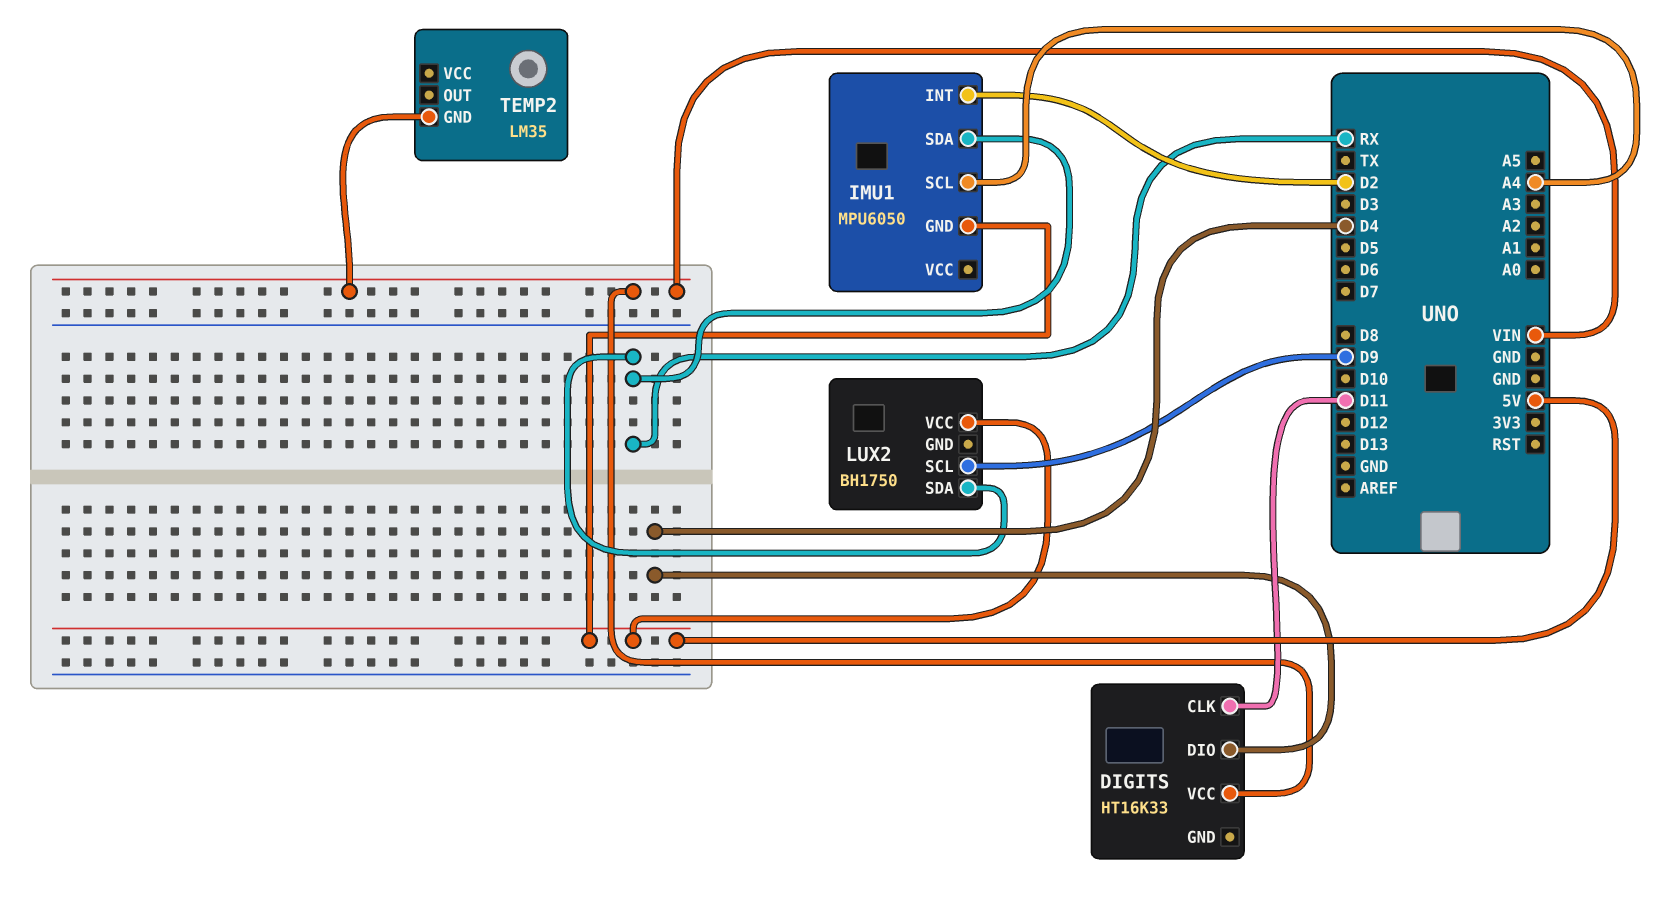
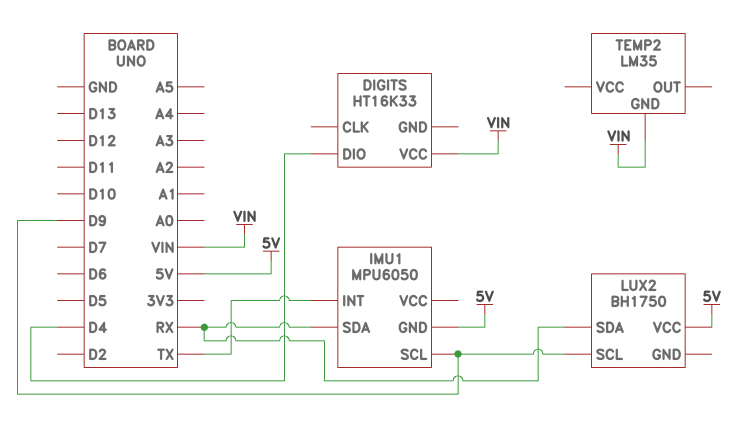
DIGITS pin CLK: D11 -> none
IMU1 pin INT: D2 -> TX
IMU1 pin SCL: A4 -> D9

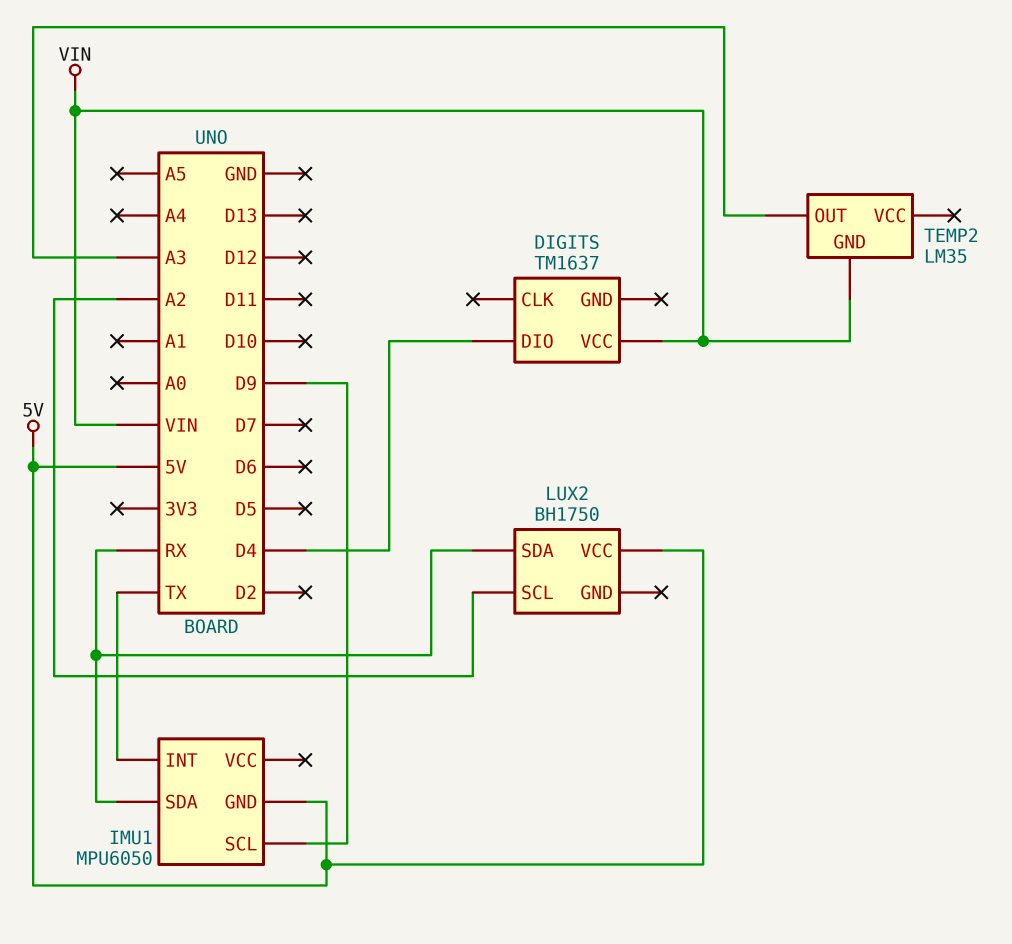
DIGITS: HT16K33 -> TM1637
LUX2 pin SCL: D9 -> A2
TEMP2 pin OUT: none -> A3

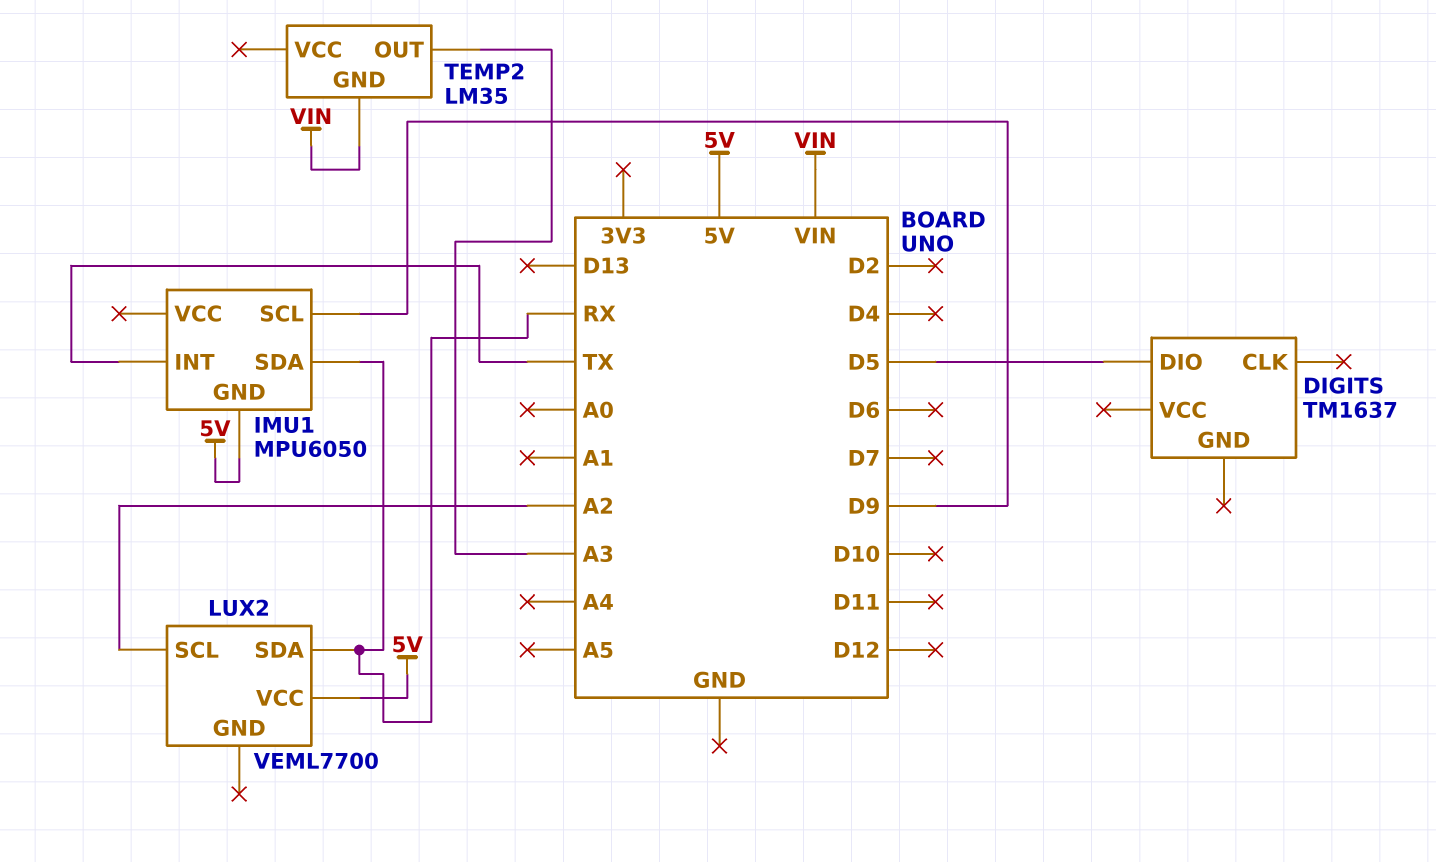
DIGITS pin DIO: D4 -> D5
DIGITS pin VCC: VIN -> none
LUX2: BH1750 -> VEML7700

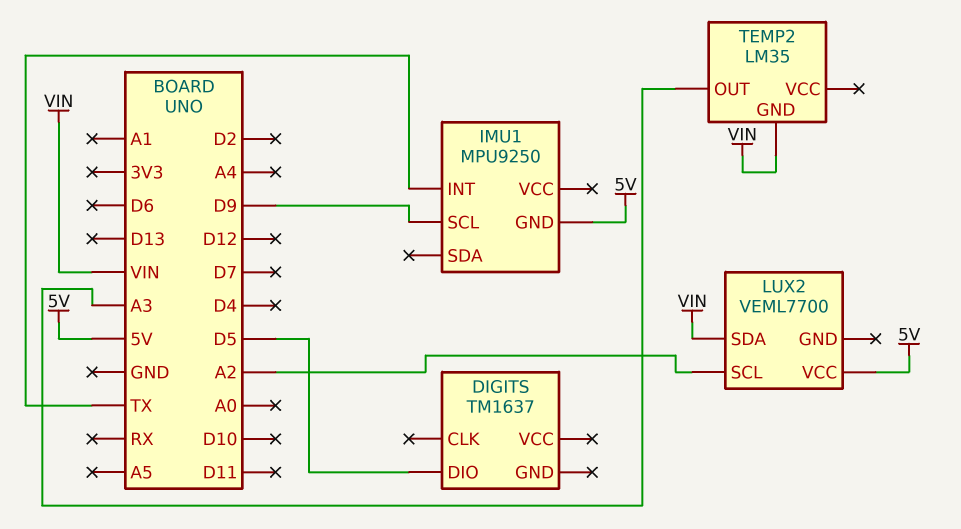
IMU1: MPU6050 -> MPU9250
IMU1 pin SDA: RX -> none
LUX2 pin SDA: RX -> VIN

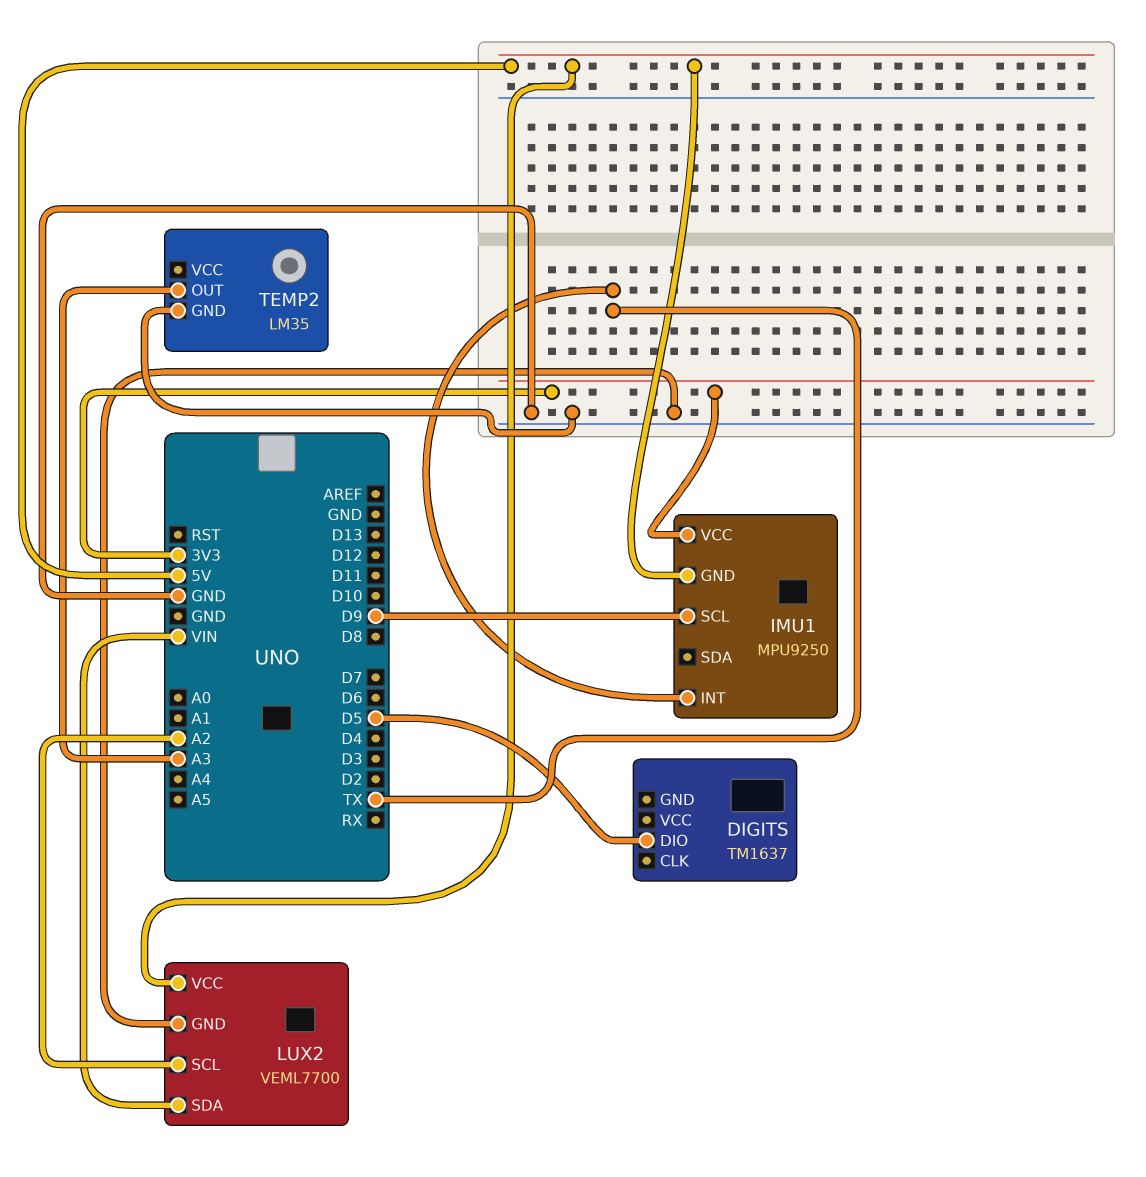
IMU1 pin VCC: none -> 3V3
LUX2 pin GND: none -> GND
TEMP2 pin GND: VIN -> GND

